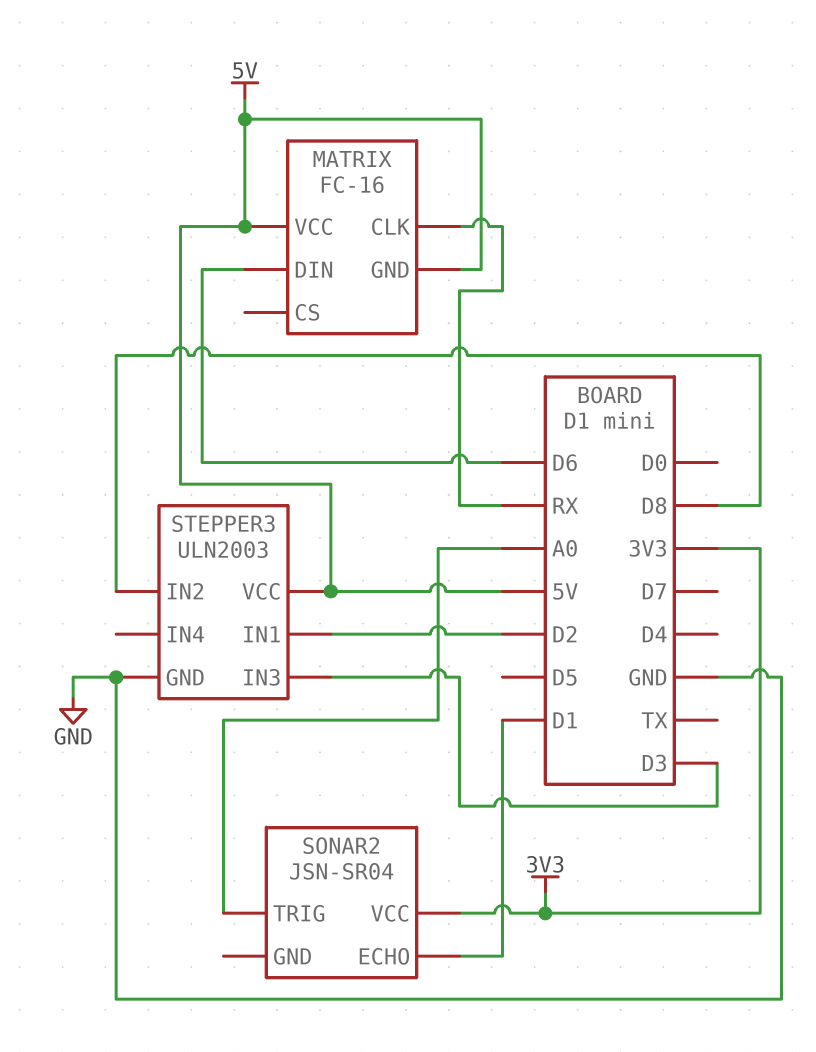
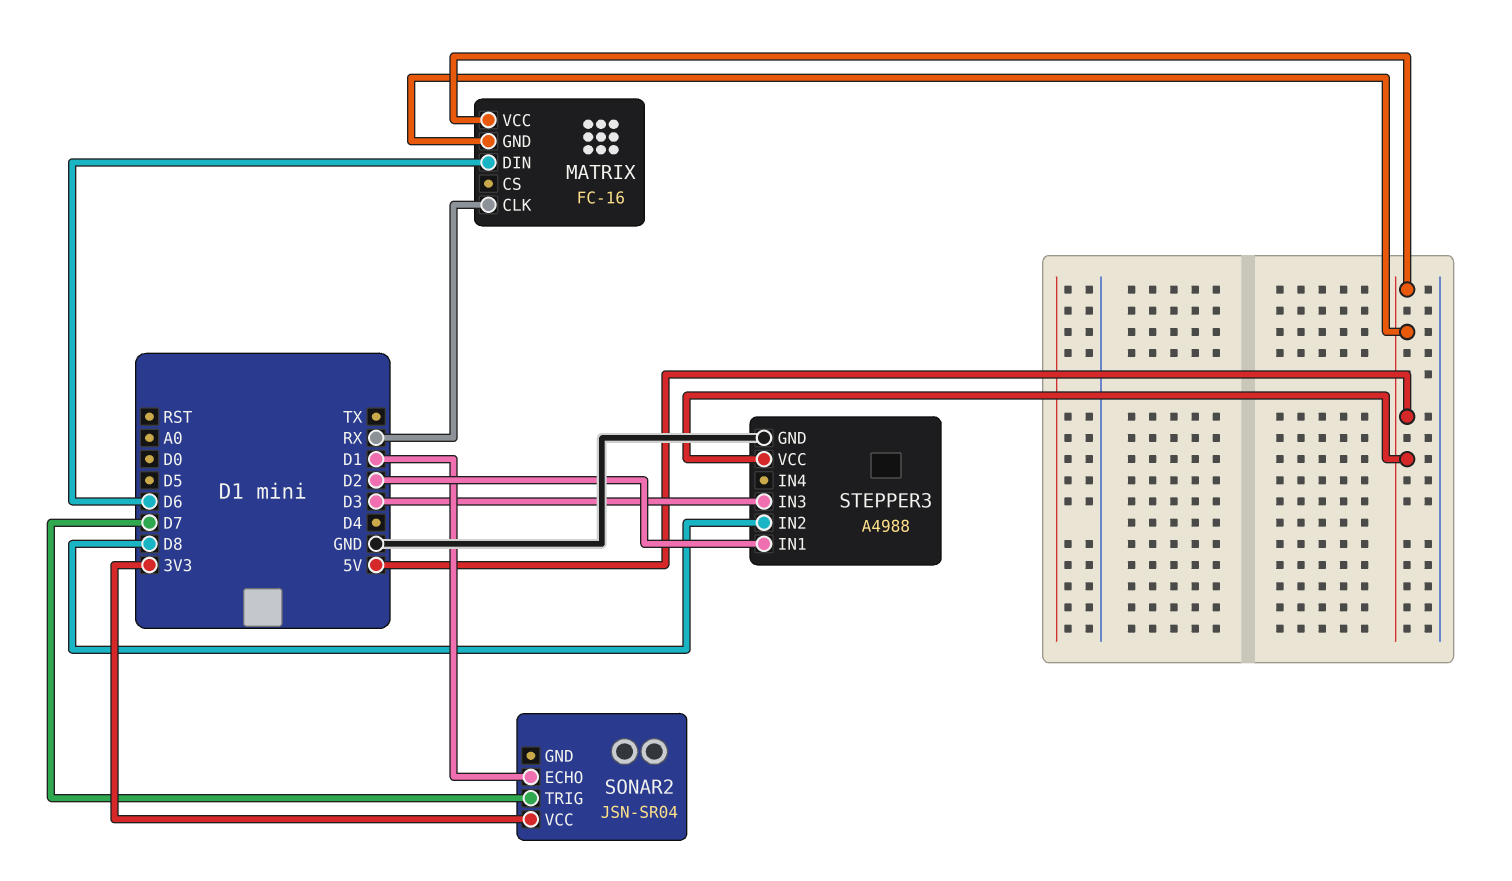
SONAR2 pin TRIG: A0 -> D7
STEPPER3: ULN2003 -> A4988

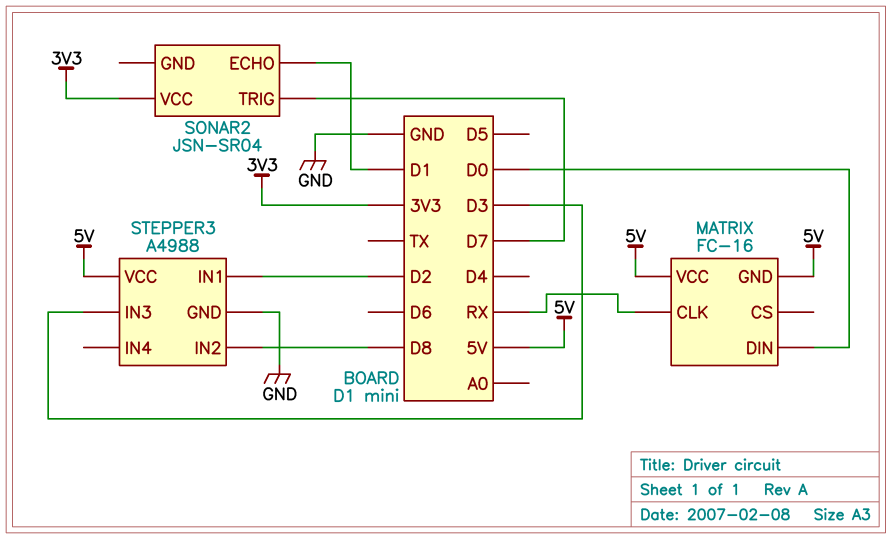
MATRIX pin DIN: D6 -> D0

